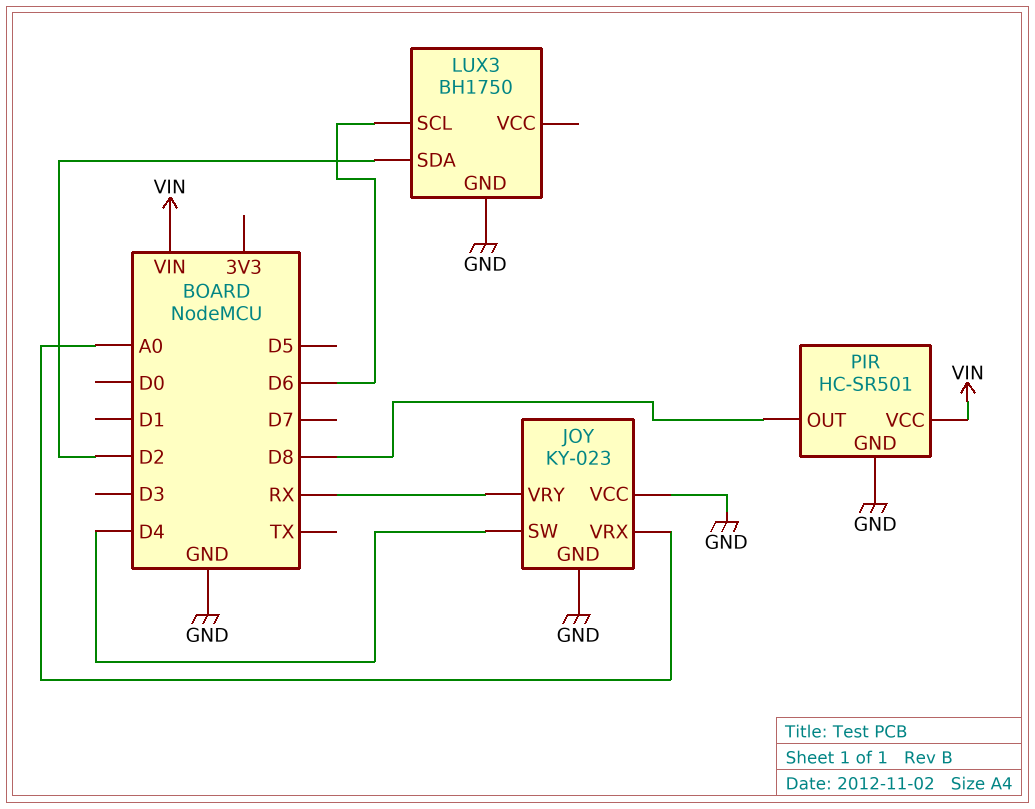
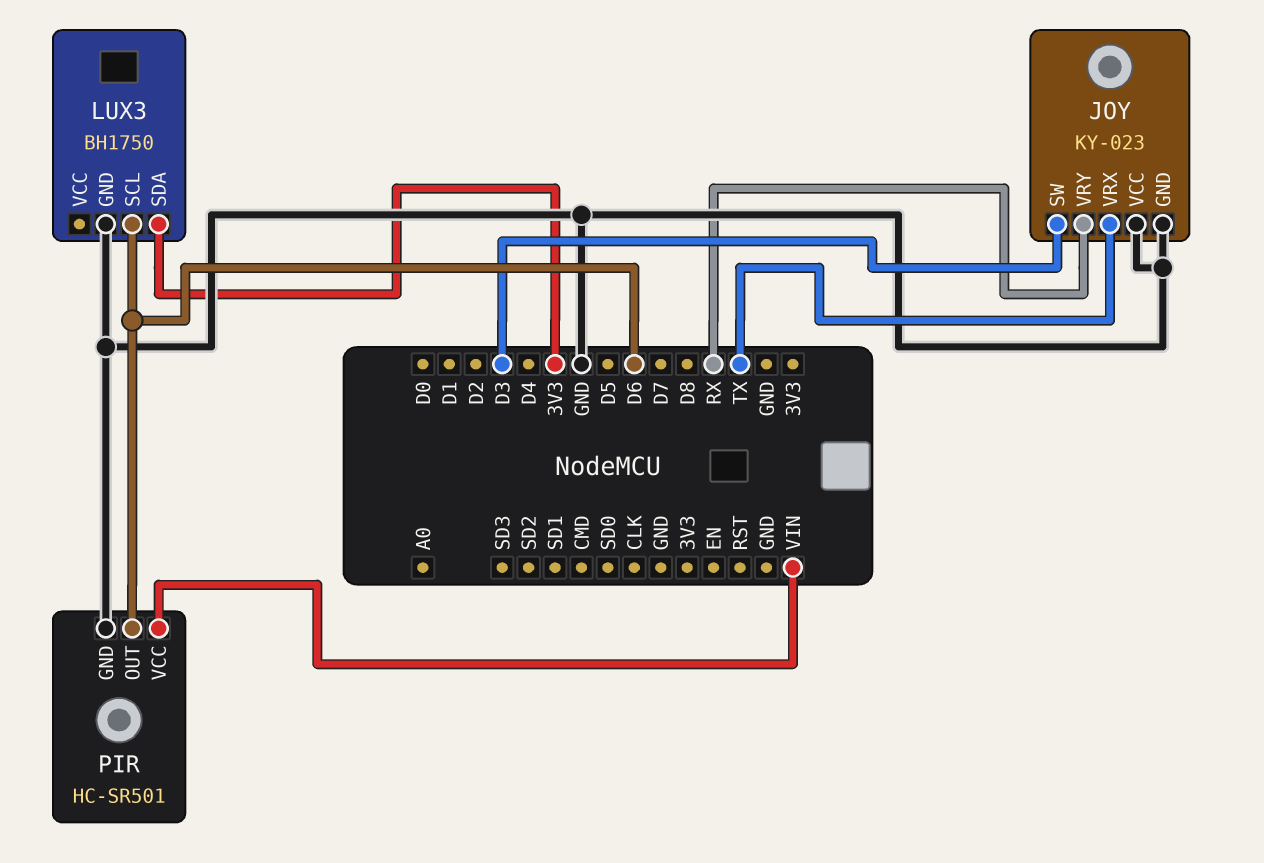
JOY pin SW: D4 -> D3
JOY pin VRX: A0 -> TX
LUX3 pin SDA: D2 -> 3V3
PIR pin OUT: D8 -> D6

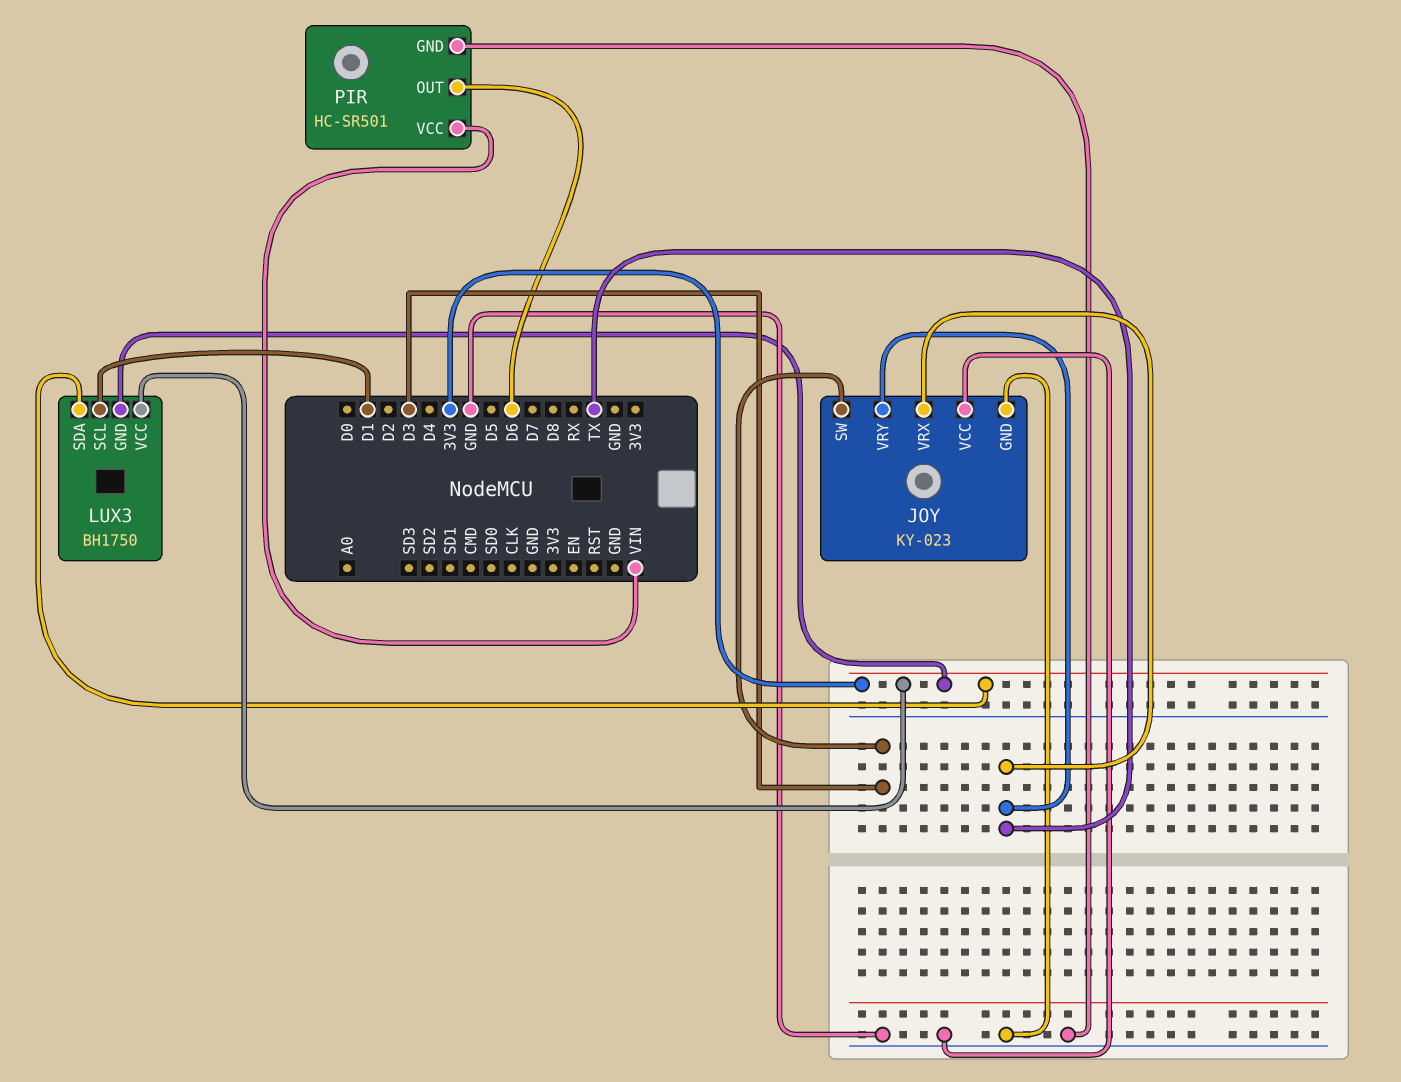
JOY pin VRY: RX -> TX
LUX3 pin GND: GND -> 3V3
LUX3 pin SCL: D6 -> D1
LUX3 pin VCC: none -> 3V3

